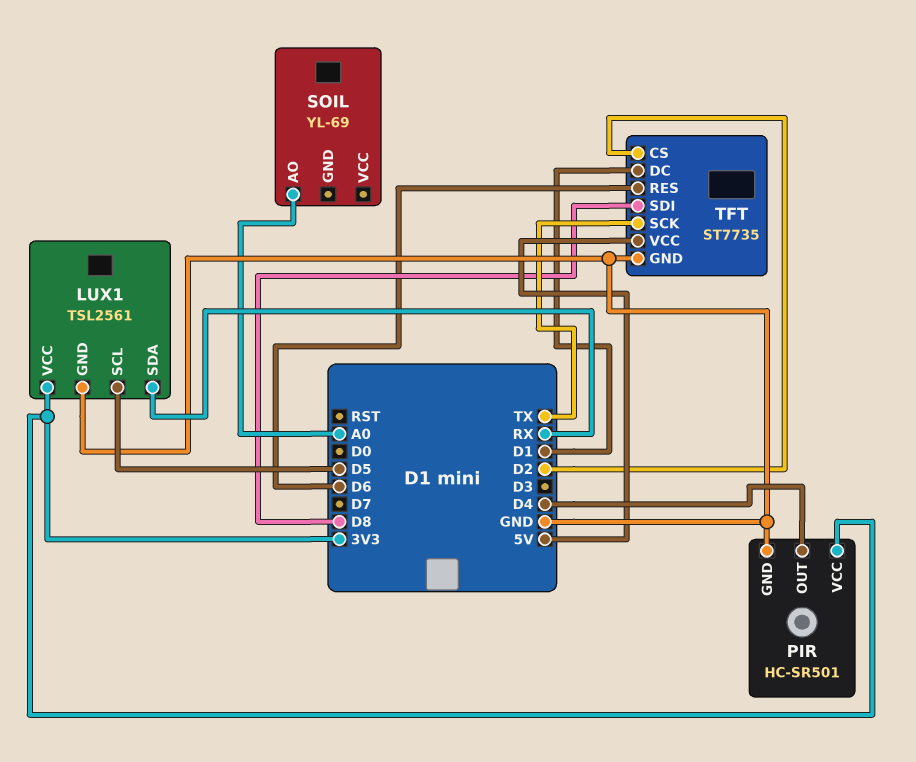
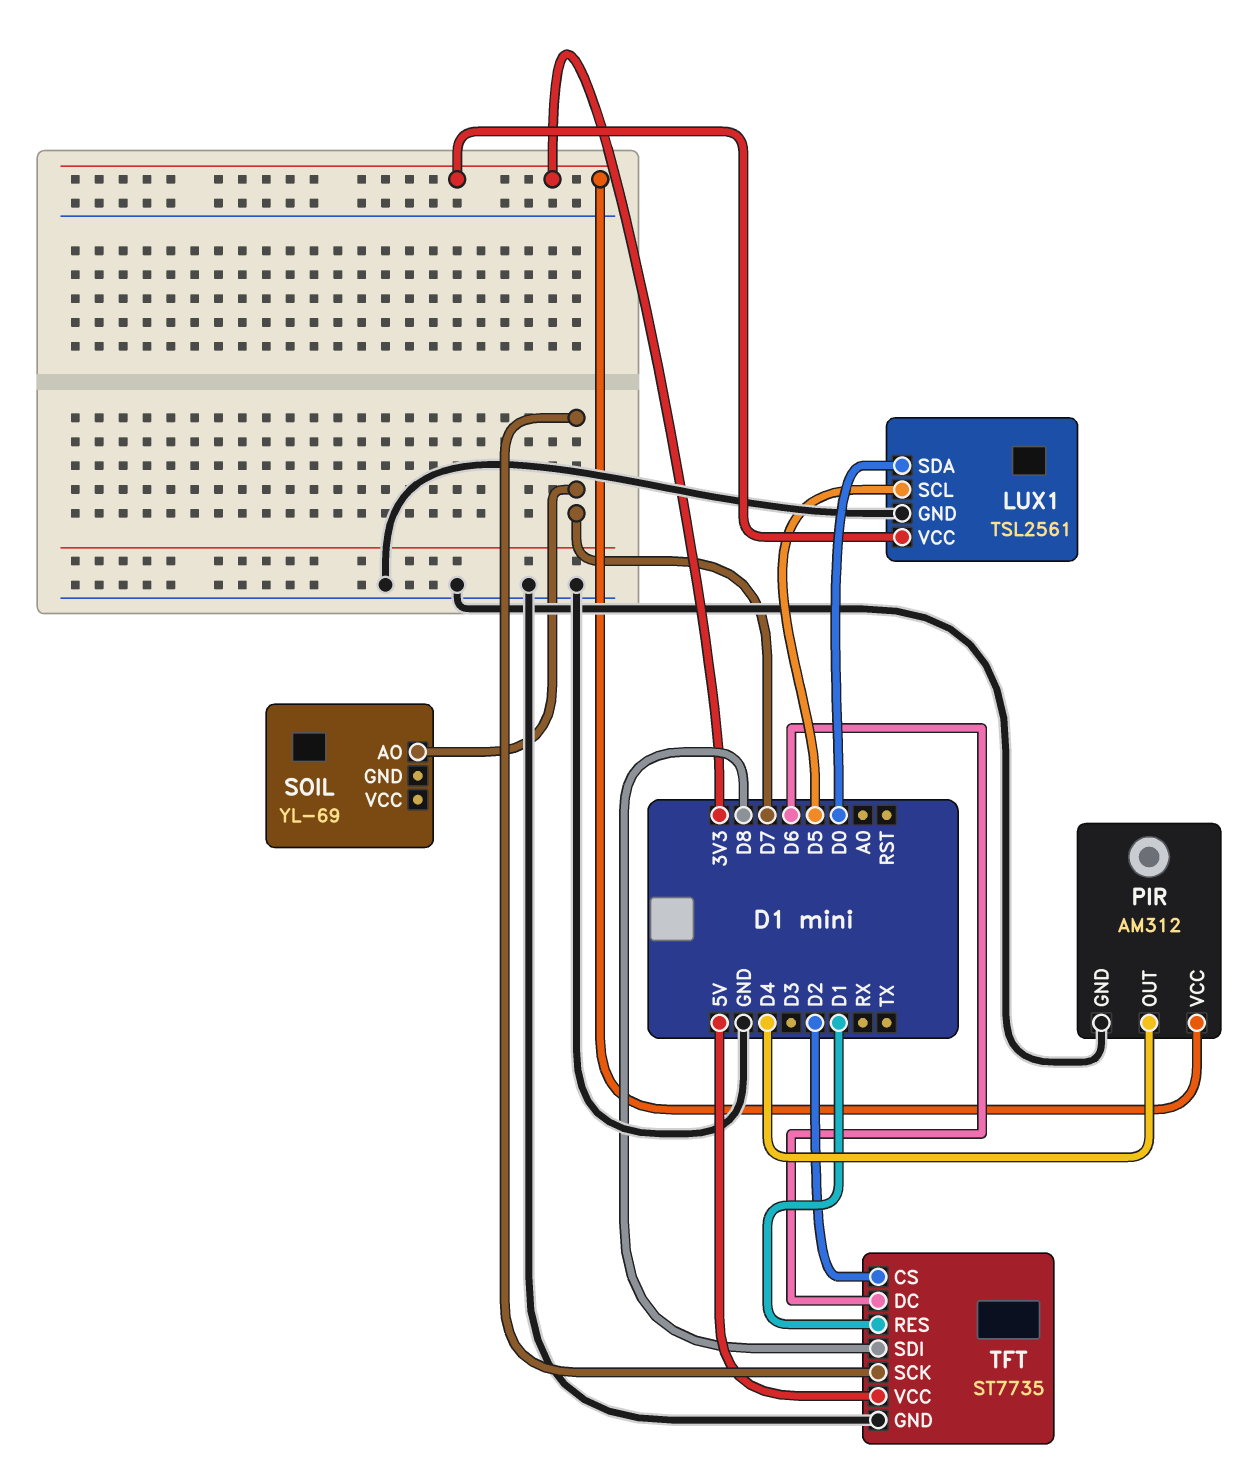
LUX1 pin SDA: RX -> D0
PIR: HC-SR501 -> AM312
SOIL pin AO: A0 -> D7
TFT pin DC: D1 -> D6
TFT pin RES: D6 -> D1
TFT pin SCK: TX -> D7

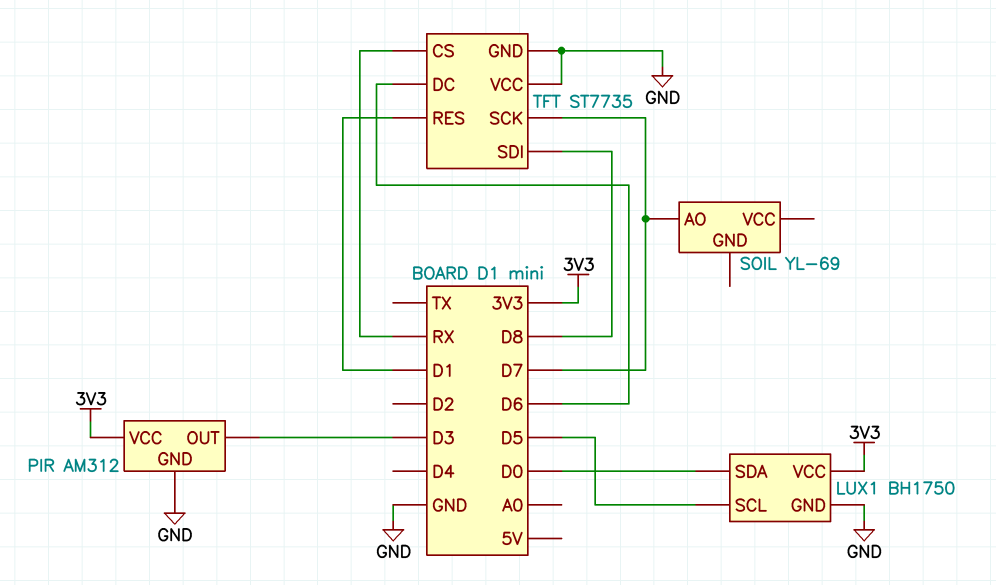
LUX1: TSL2561 -> BH1750
PIR pin OUT: D4 -> D3
TFT pin CS: D2 -> RX
TFT pin VCC: 5V -> GND

